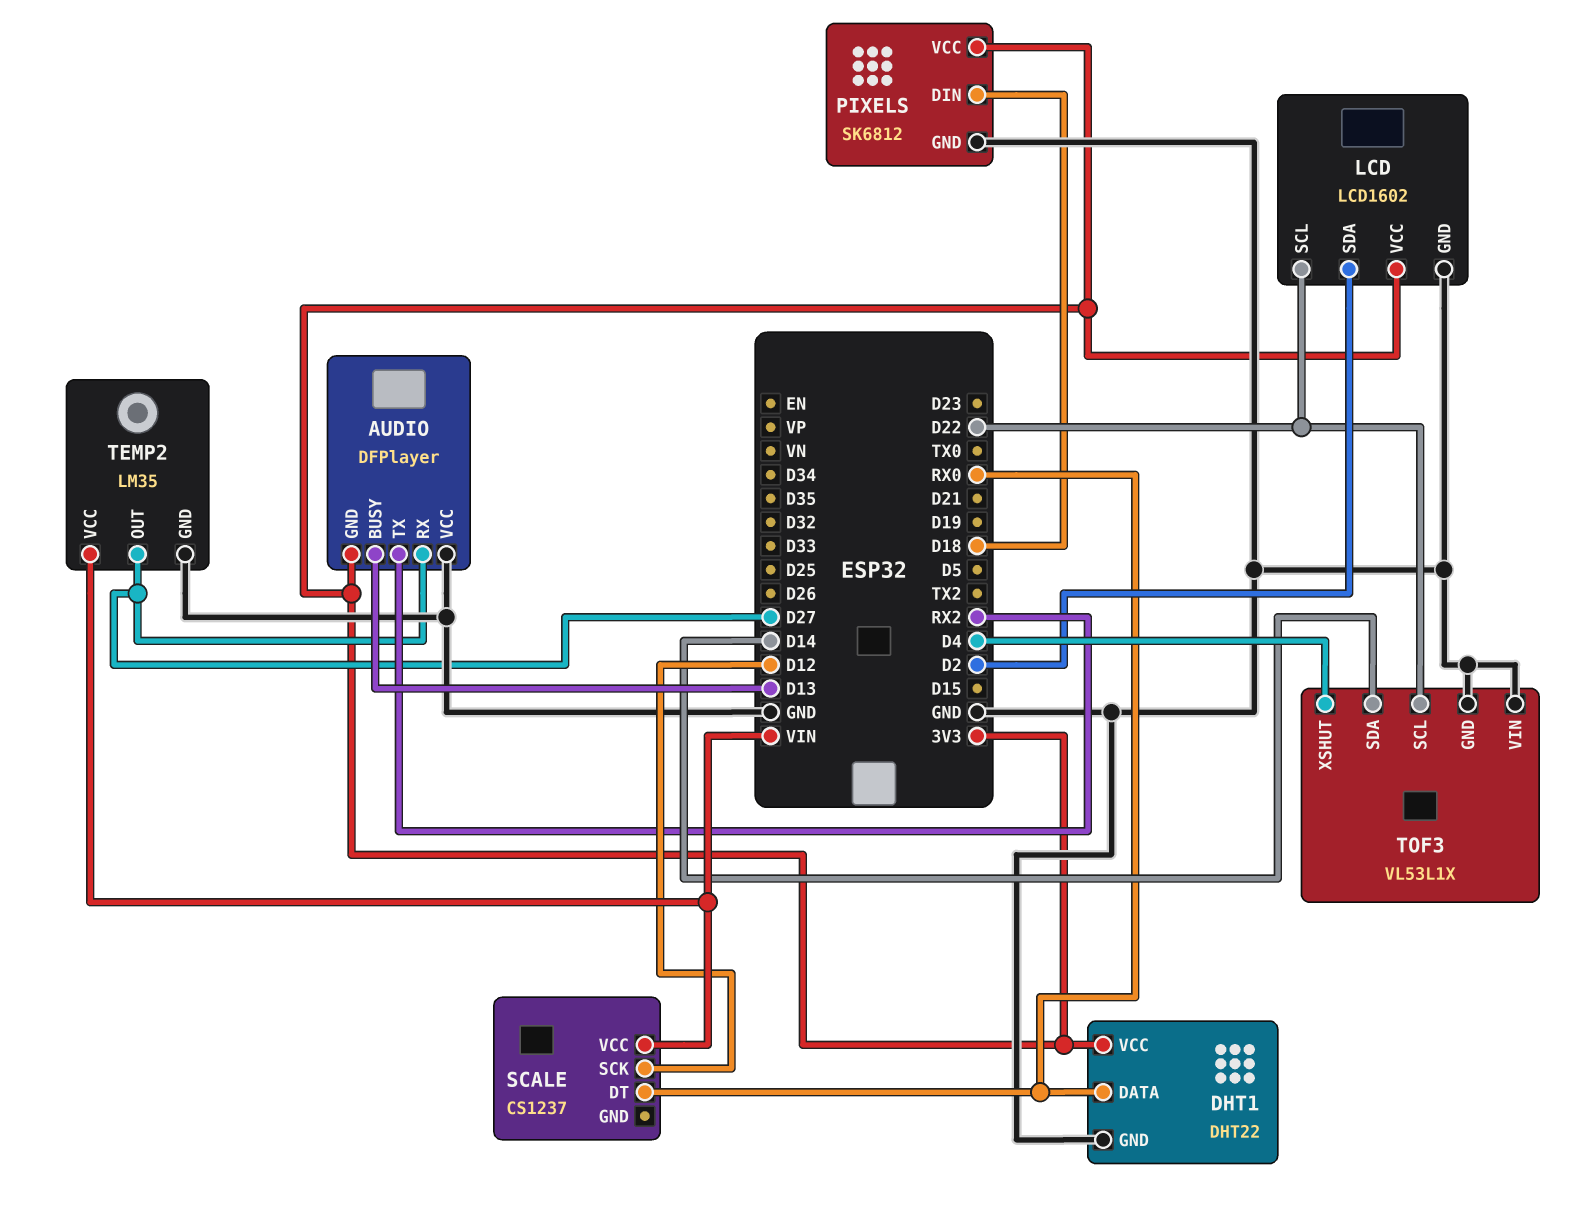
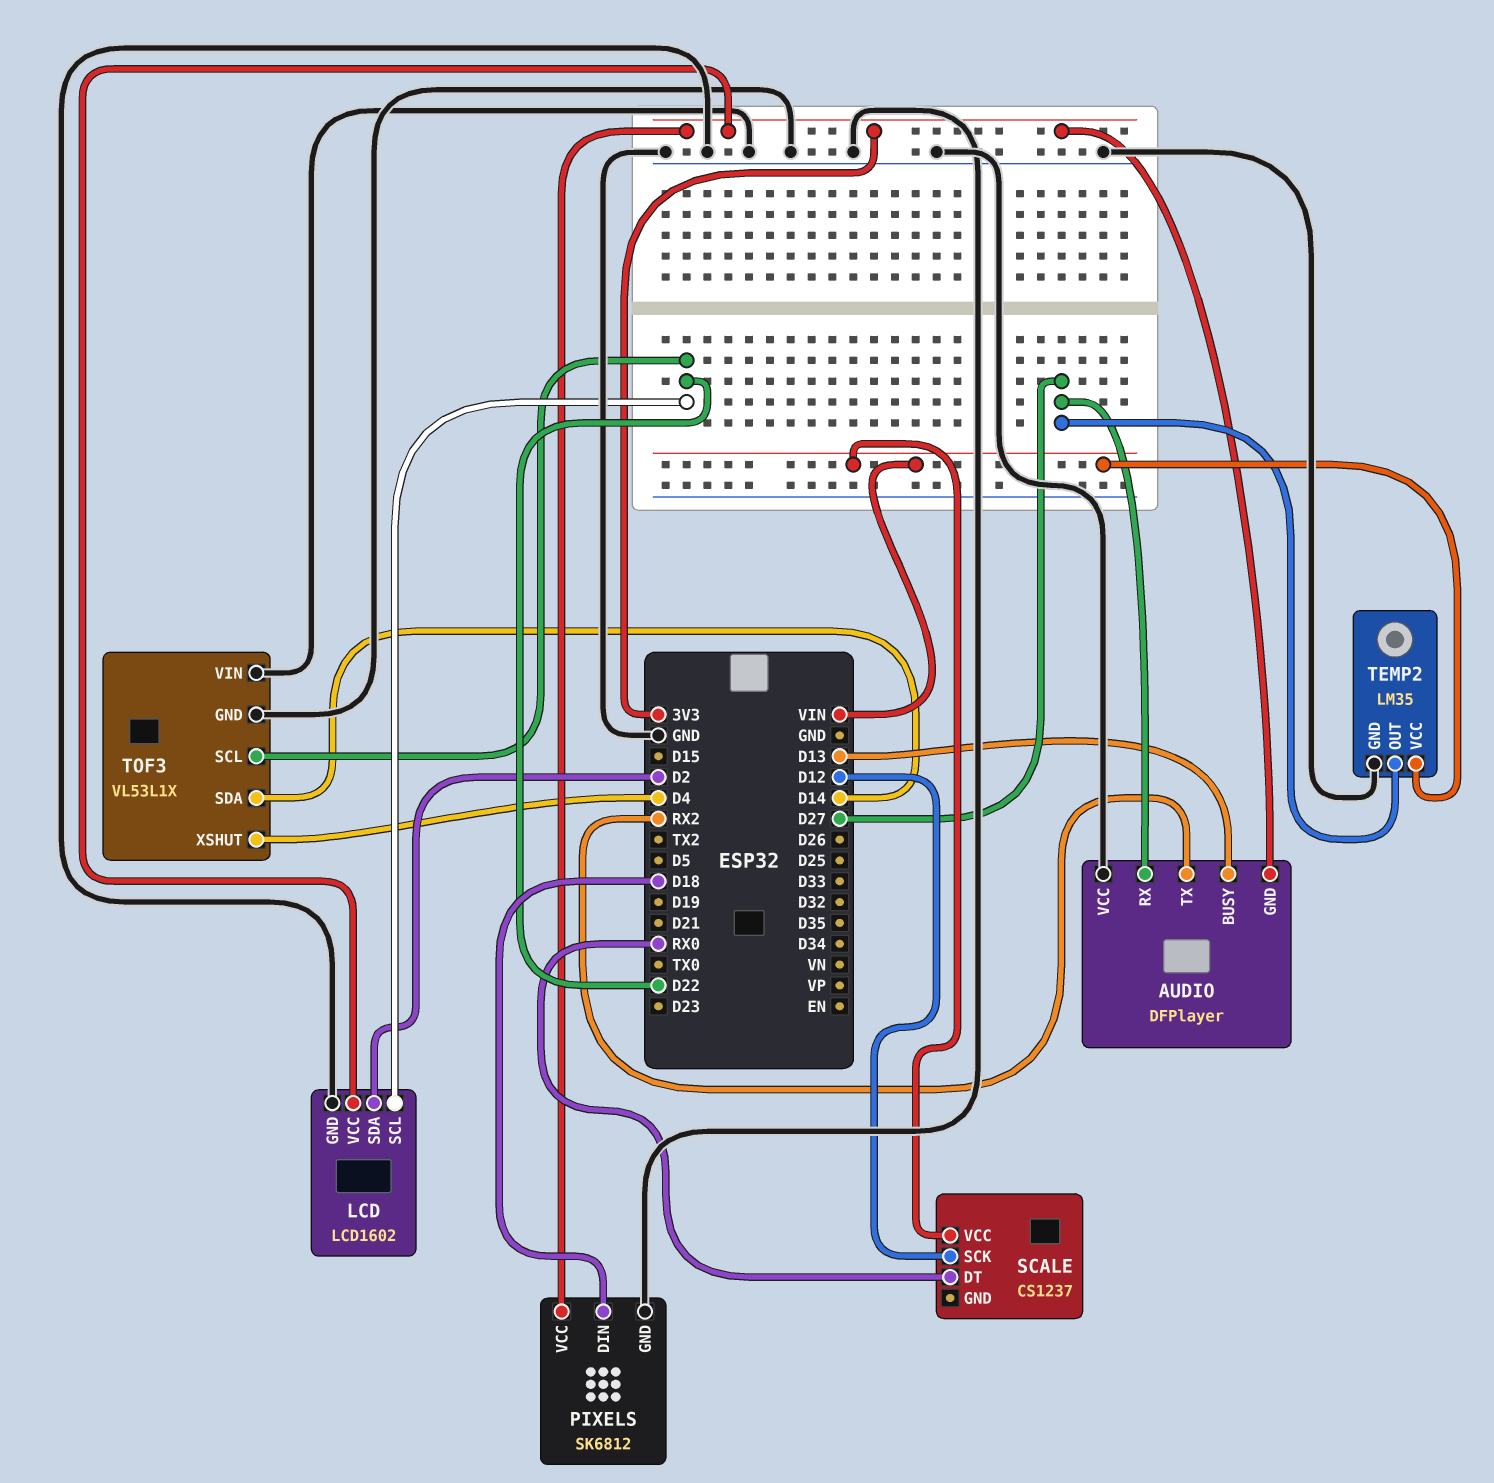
DHT1: DHT22 -> none
DHT1 pin DATA: RX0 -> none
DHT1 pin GND: GND -> none
DHT1 pin VCC: 3V3 -> none

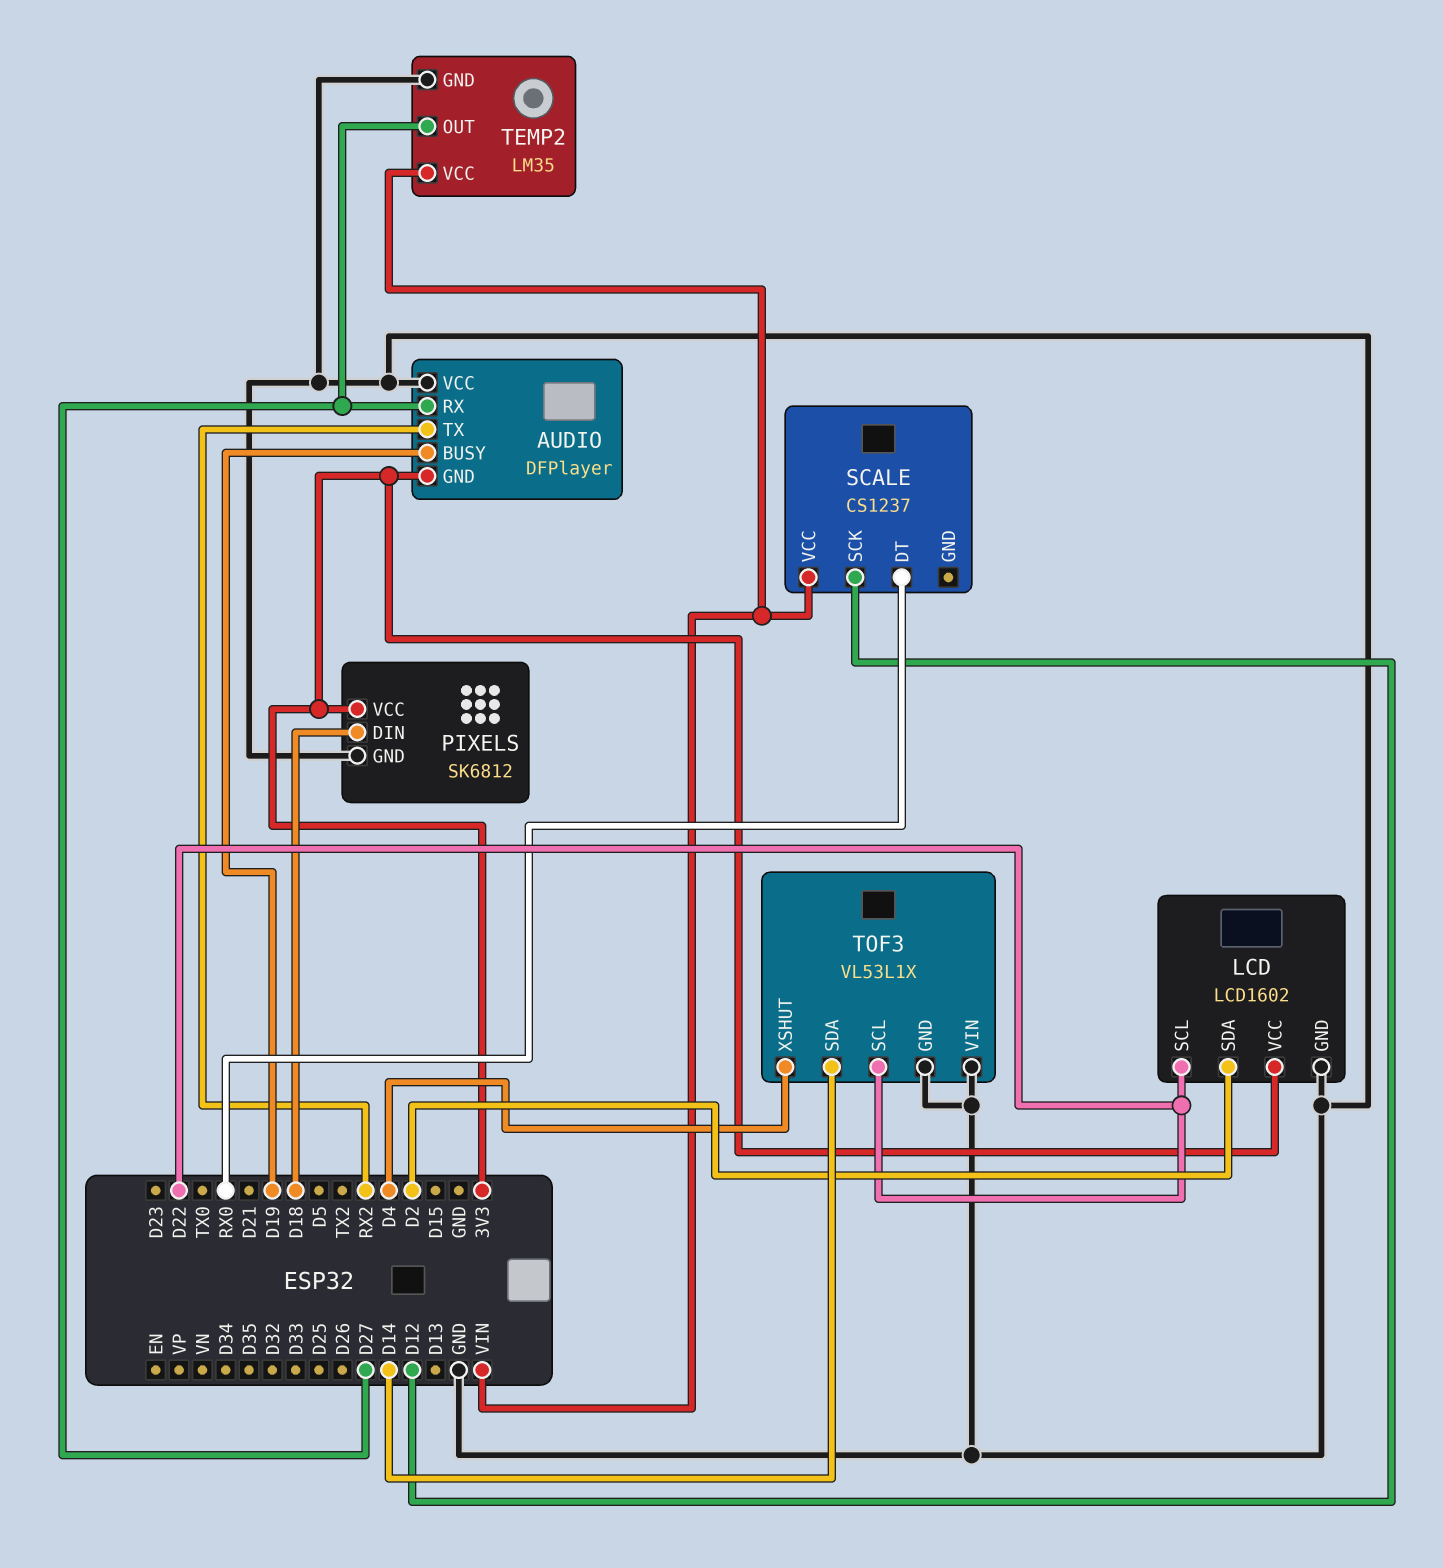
AUDIO pin BUSY: D13 -> D19

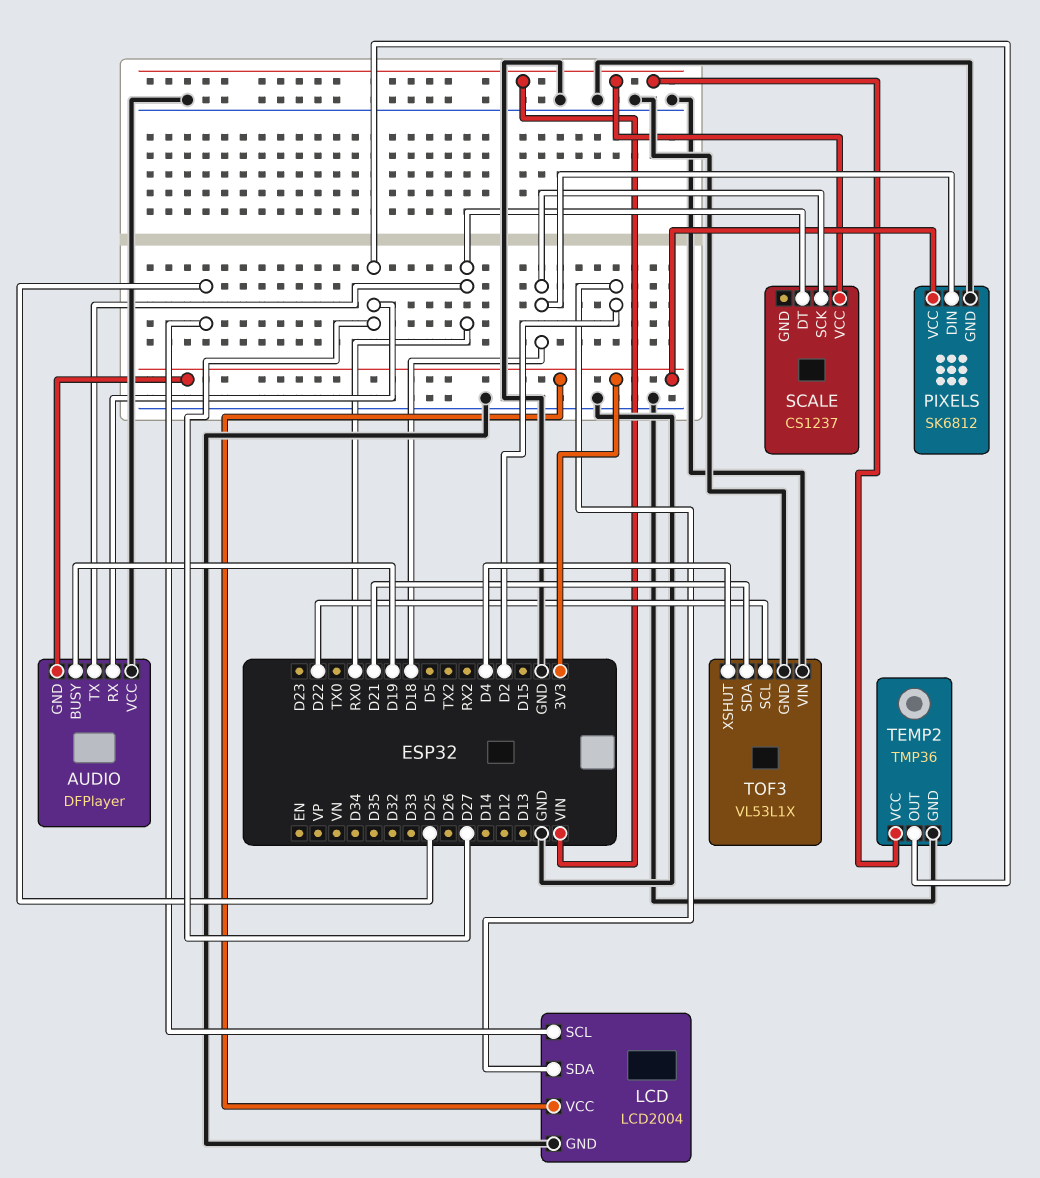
AUDIO pin TX: RX2 -> RX0
LCD: LCD1602 -> LCD2004
LCD pin SCL: D22 -> D25
SCALE pin SCK: D12 -> D18
TEMP2: LM35 -> TMP36
TOF3 pin SDA: D14 -> D21

